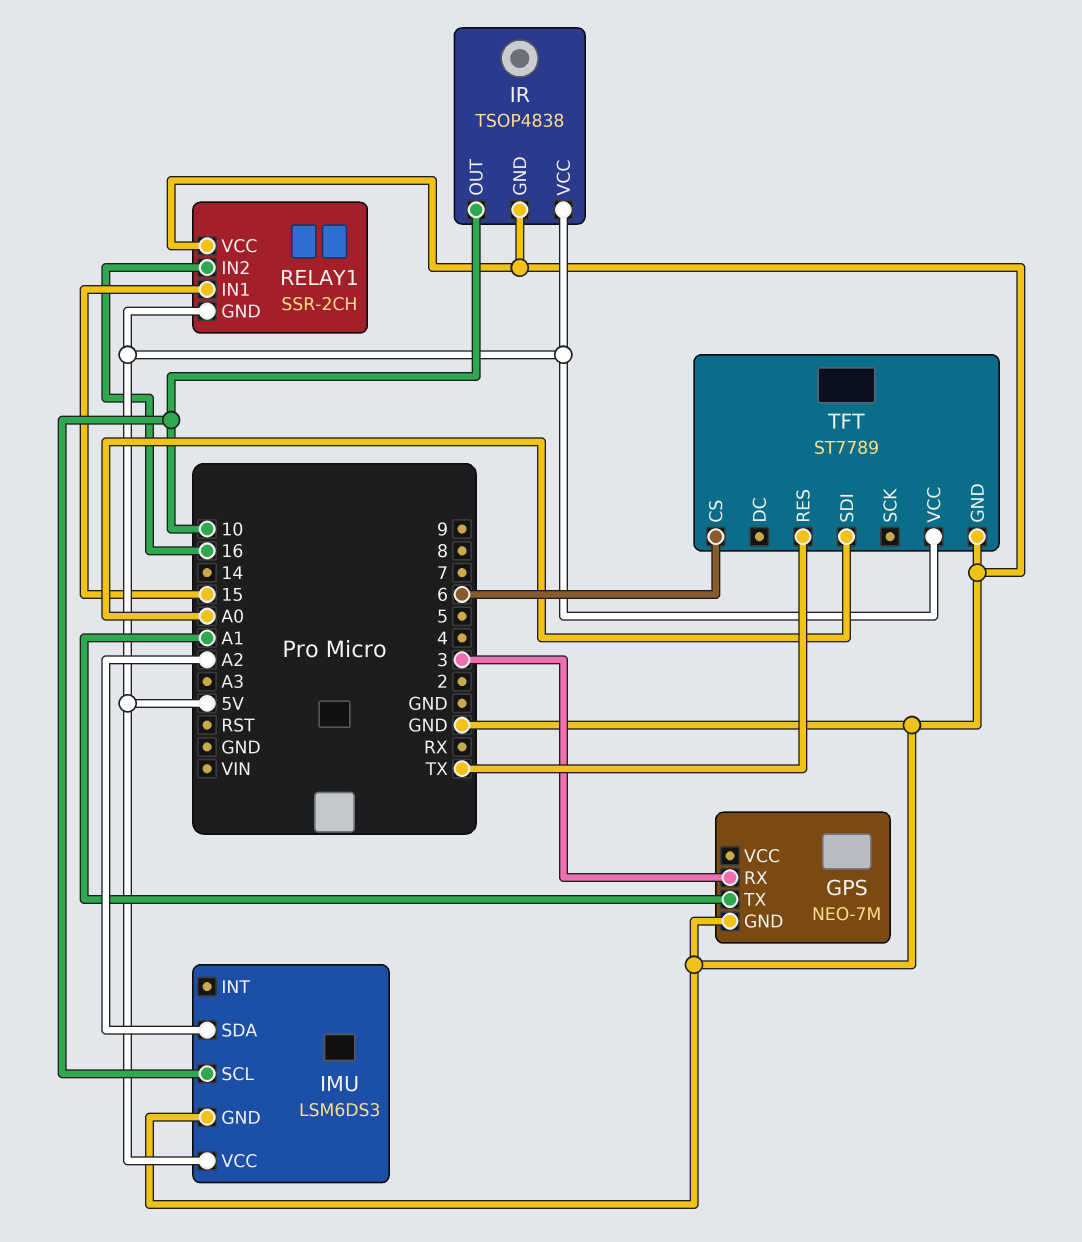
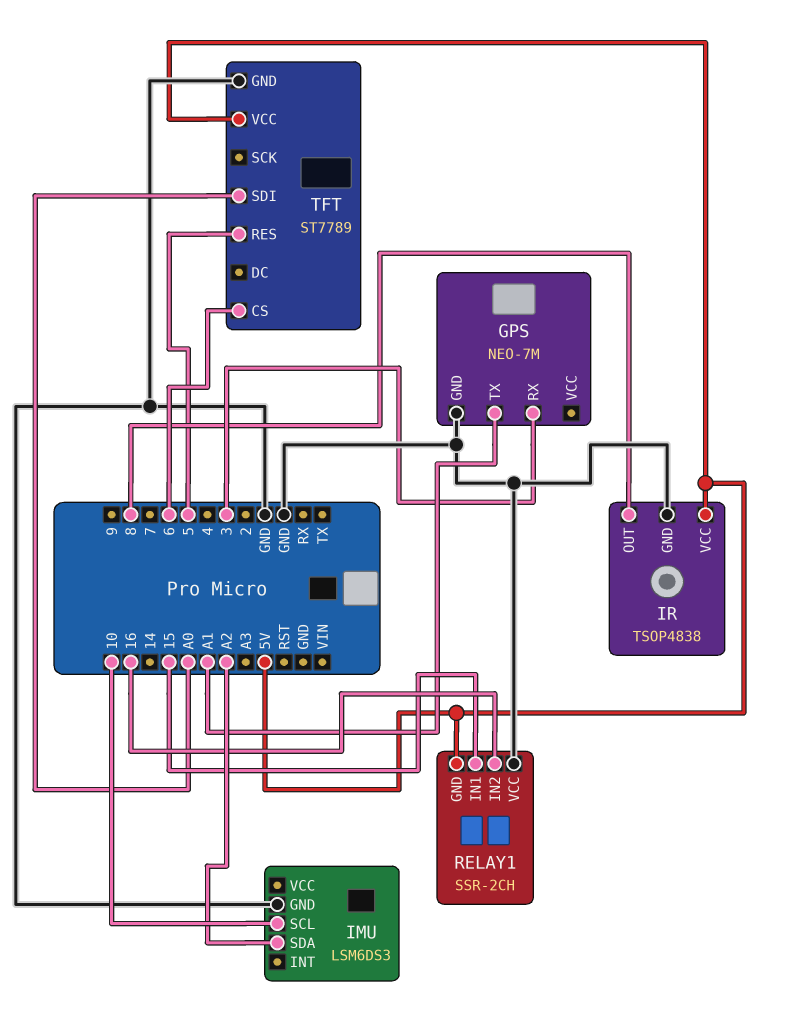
IMU pin VCC: 5V -> none
IR pin OUT: 10 -> 8
TFT pin RES: TX -> 5

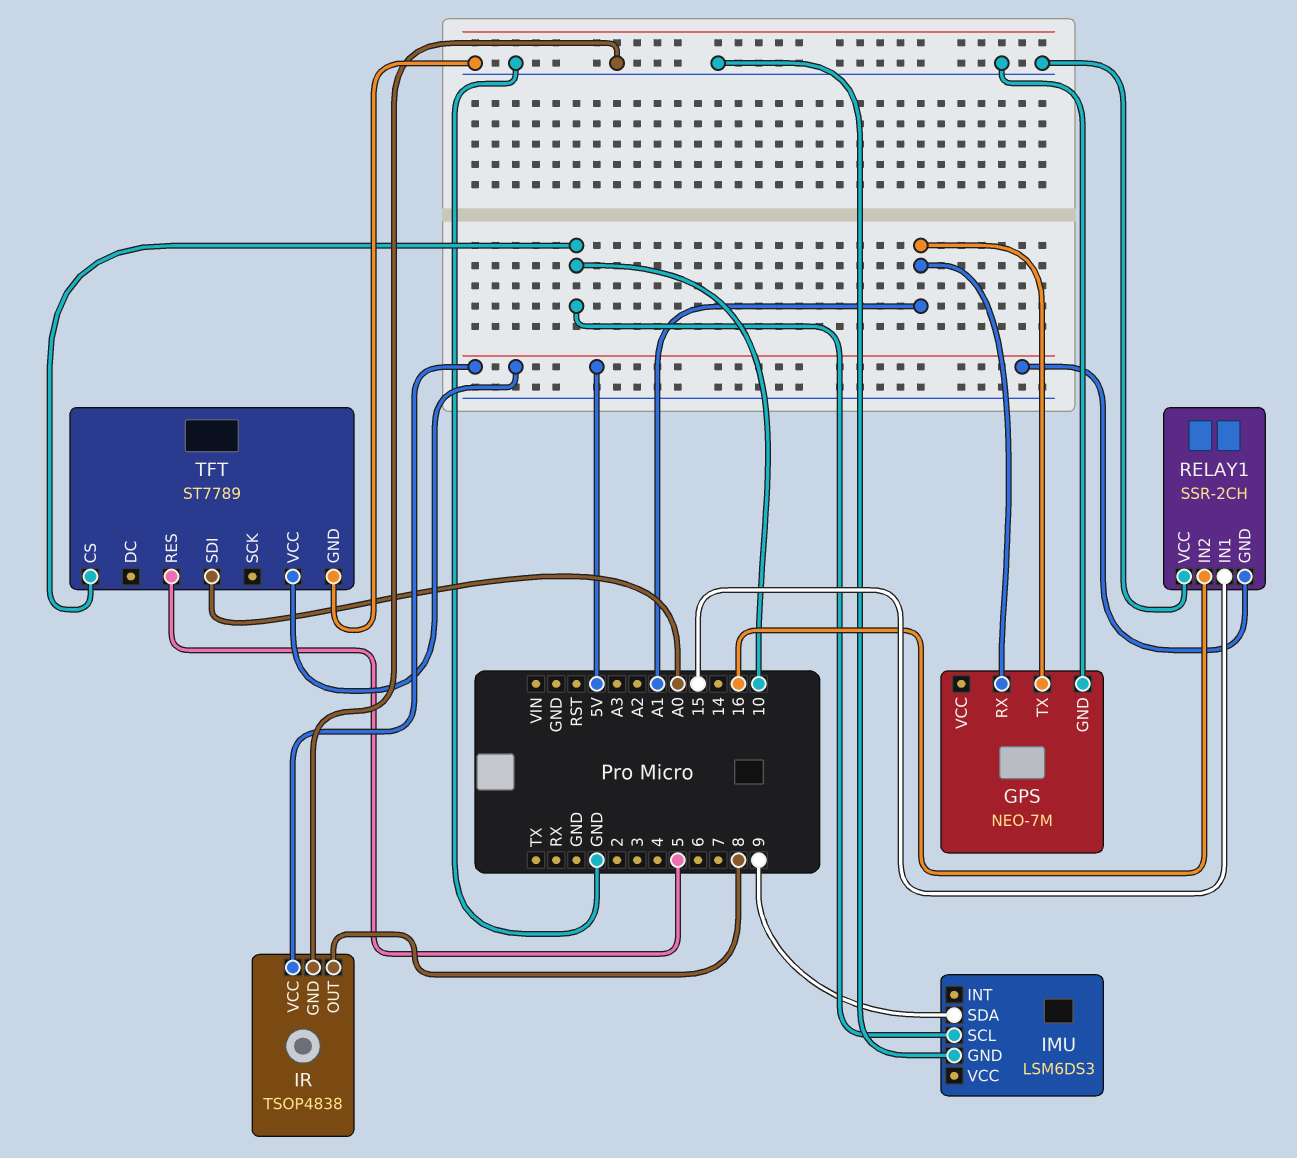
GPS pin RX: 3 -> A1
IMU pin SDA: A2 -> 9
TFT pin CS: 6 -> 10

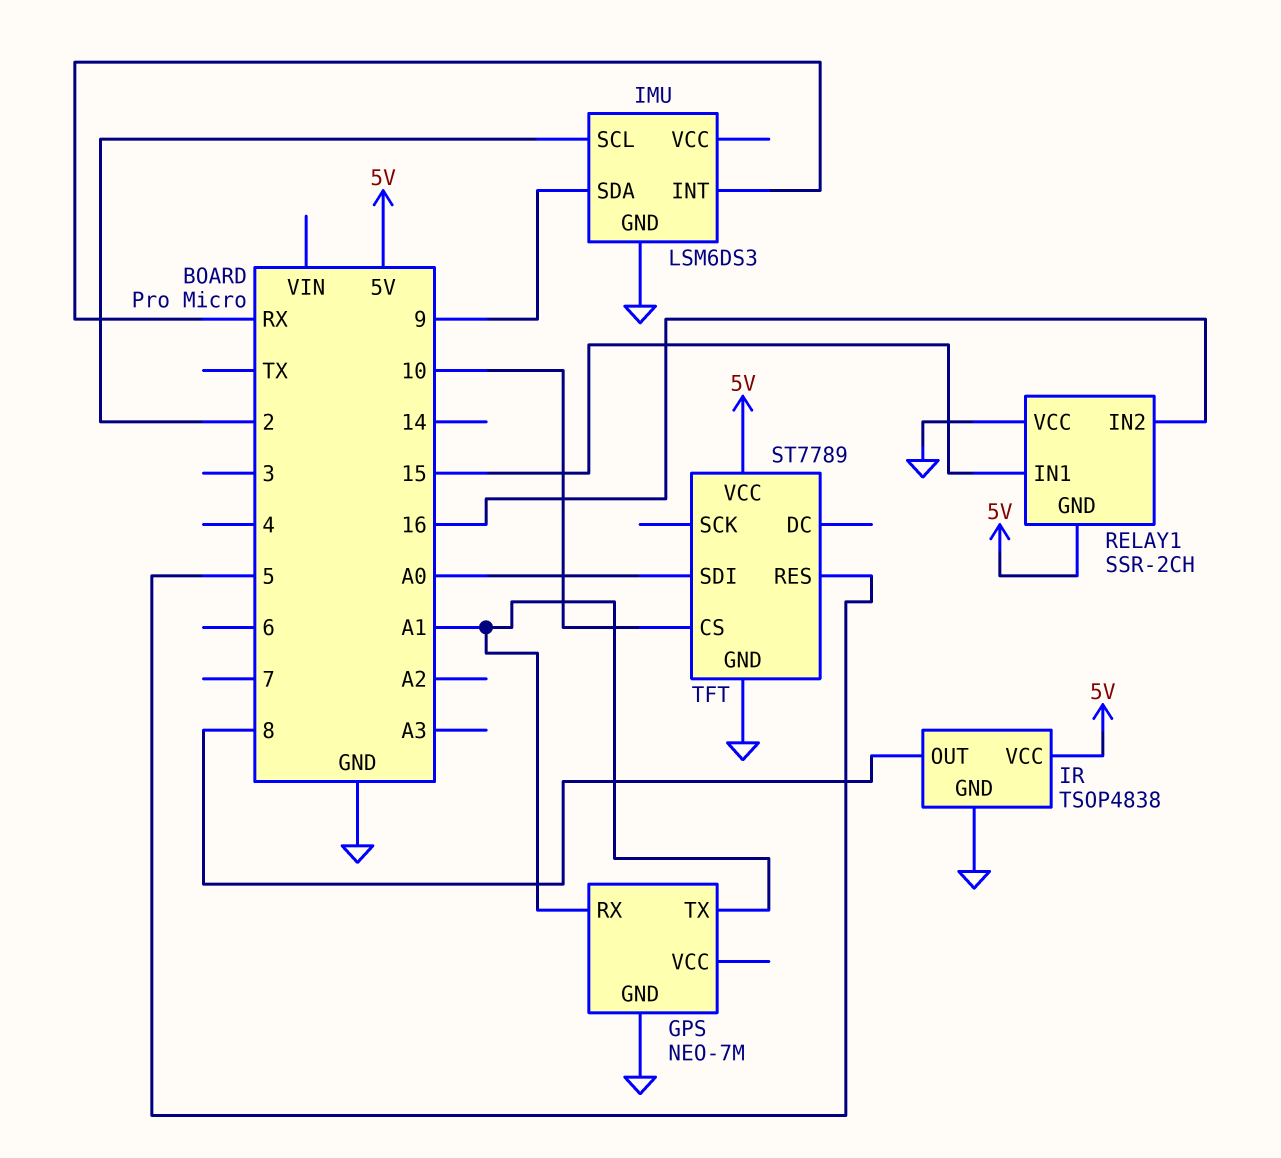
IMU pin INT: none -> RX
IMU pin SCL: 10 -> 2

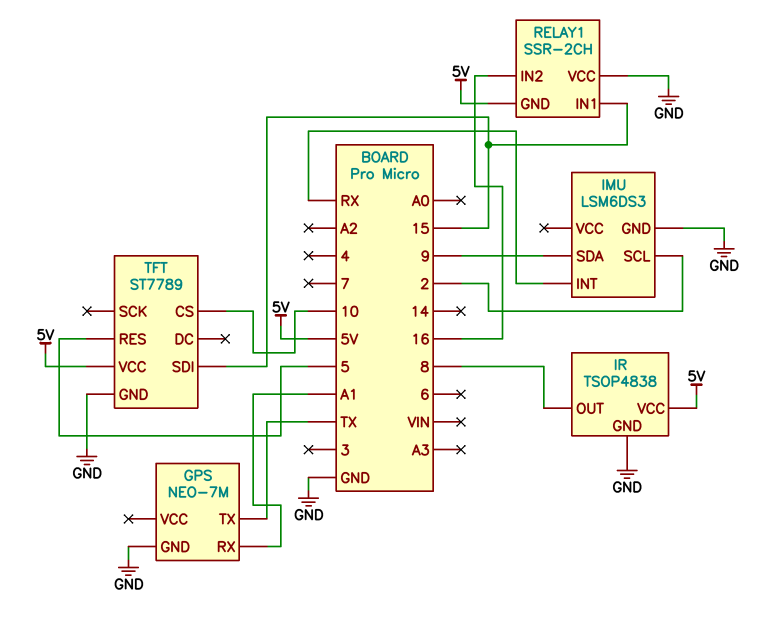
GPS pin TX: A1 -> TX
TFT pin SDI: A0 -> 15

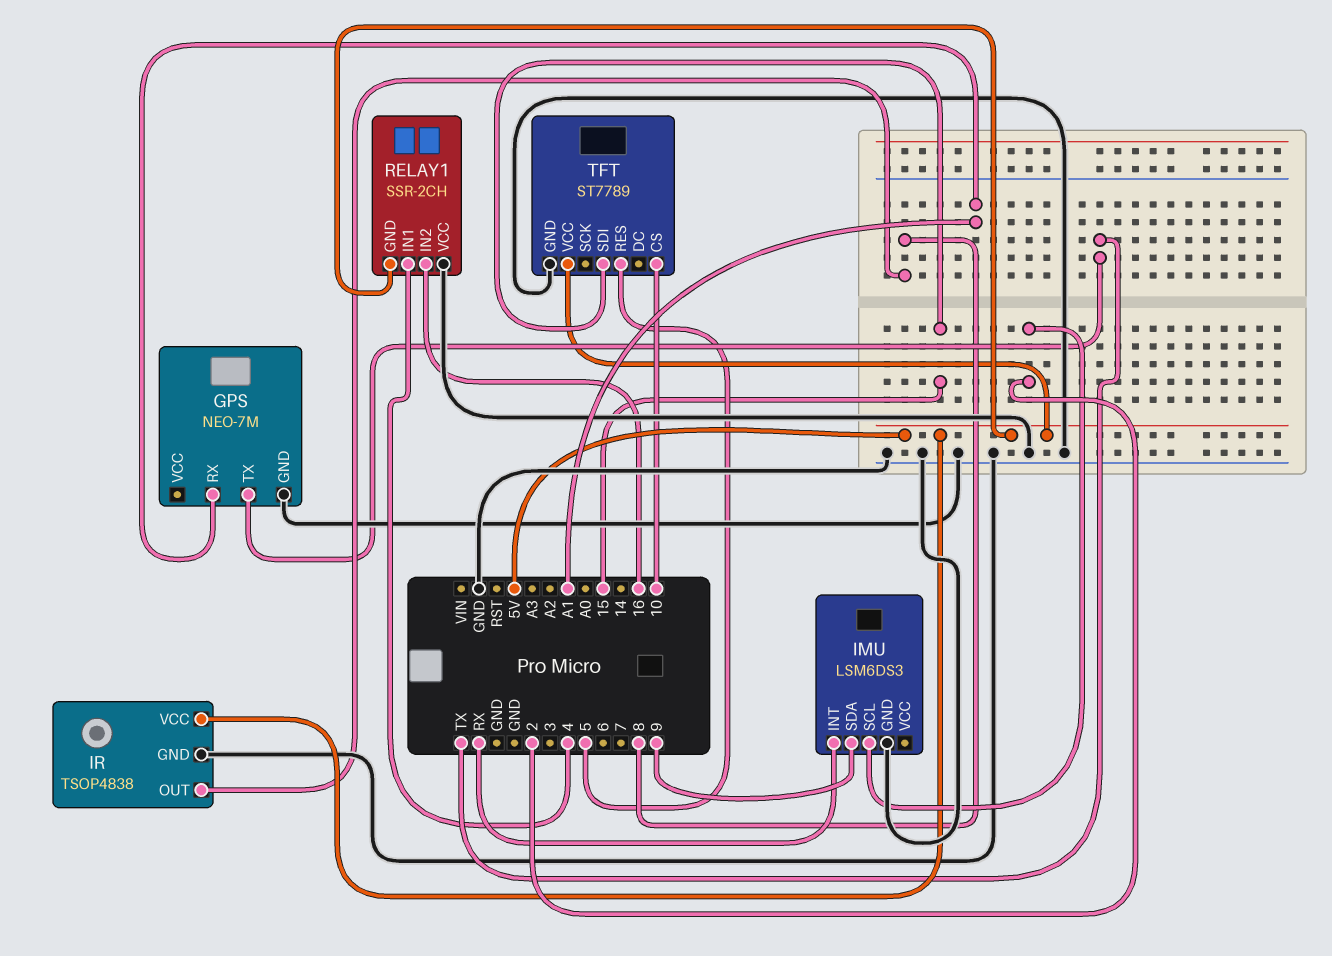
RELAY1 pin IN1: 15 -> 4

